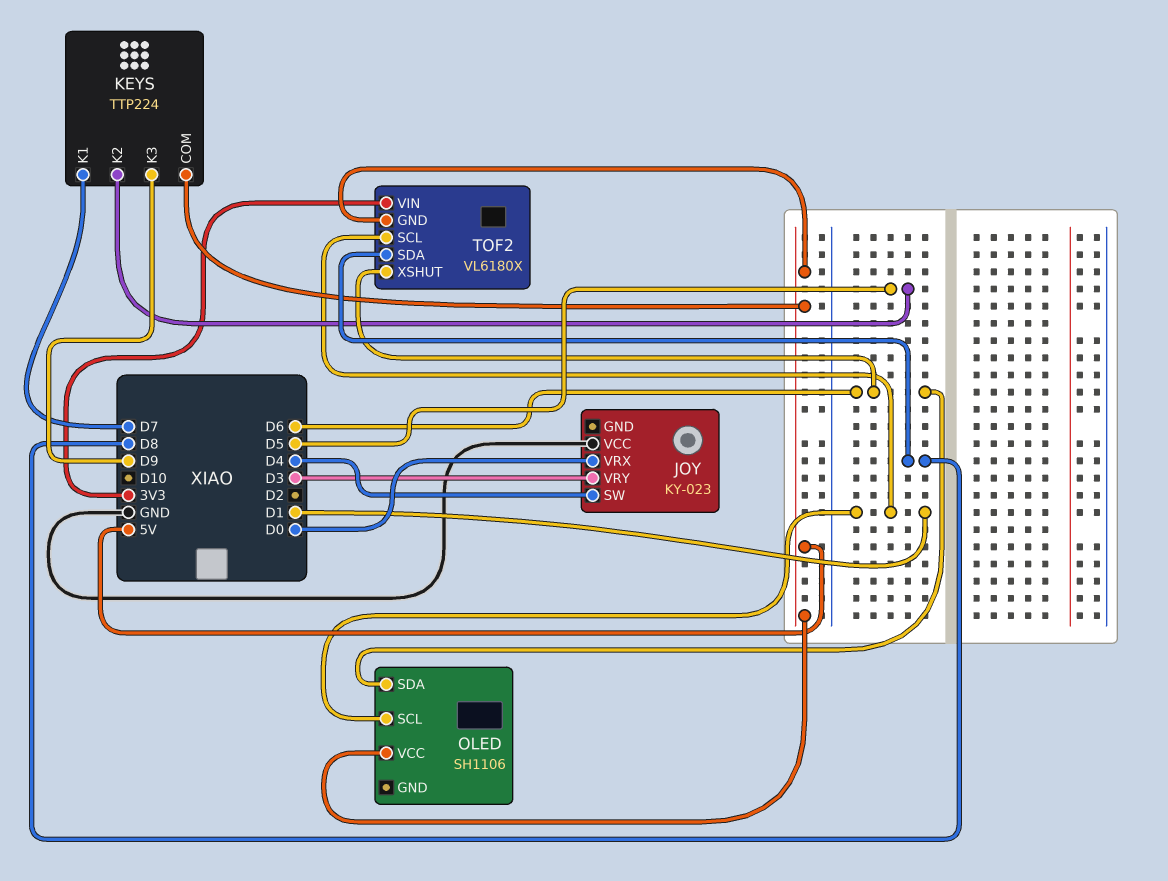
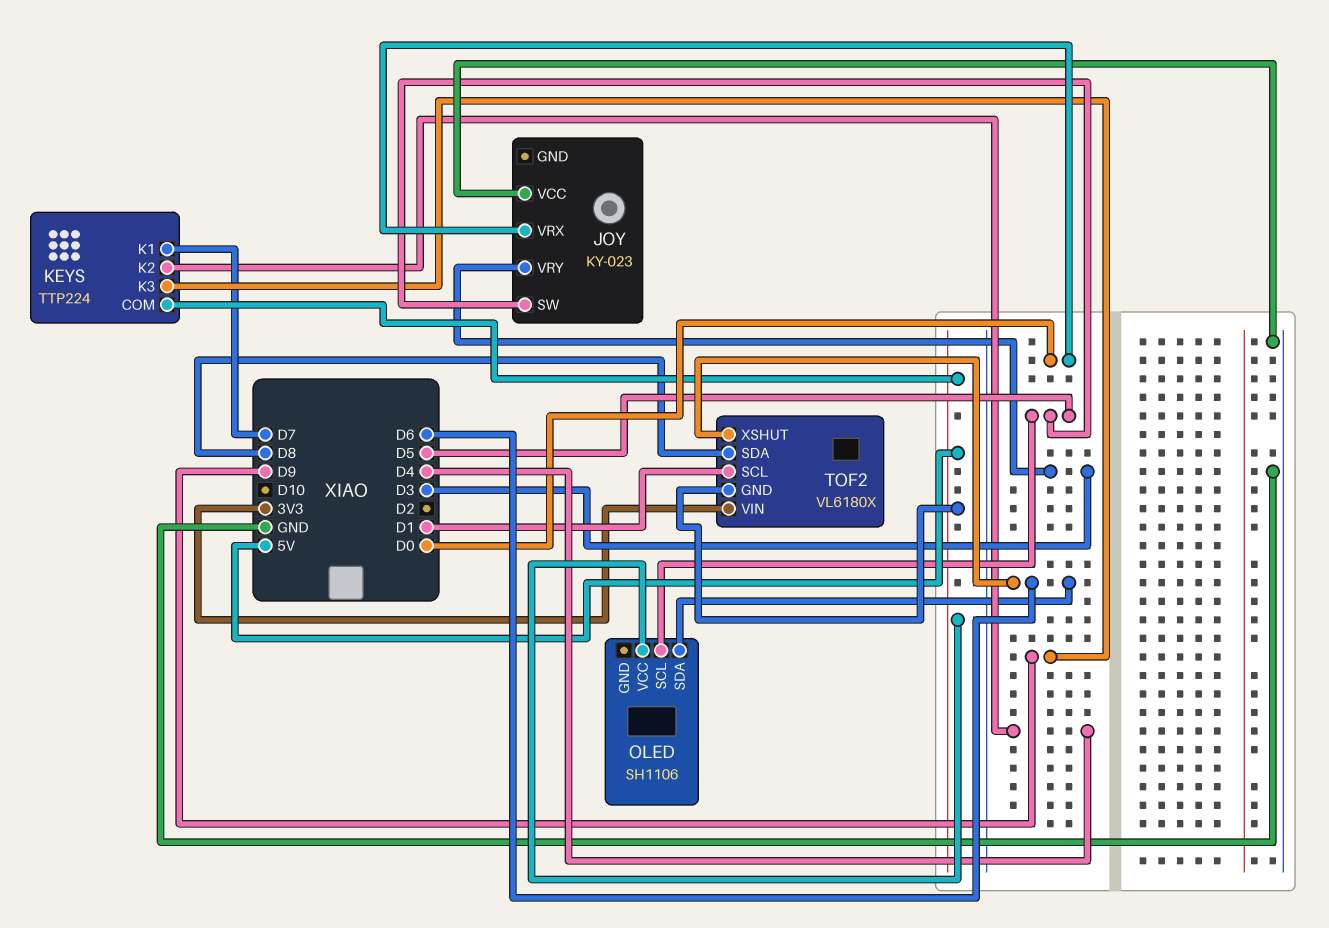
JOY pin SW: D4 -> D5
KEYS pin K2: D5 -> D4
OLED pin SCL: D1 -> D5

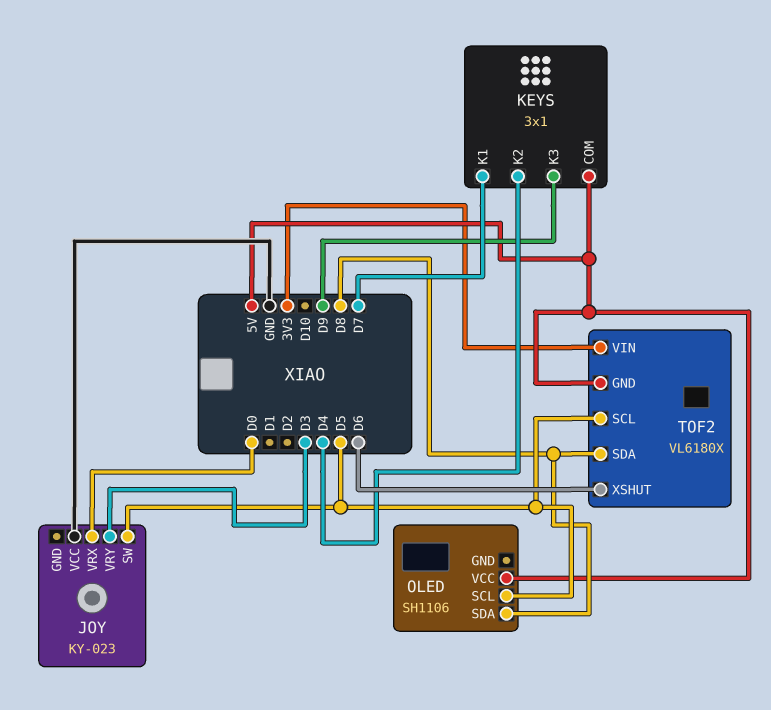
KEYS: TTP224 -> 3x1
OLED pin SDA: D6 -> D8
TOF2 pin SCL: D1 -> D5

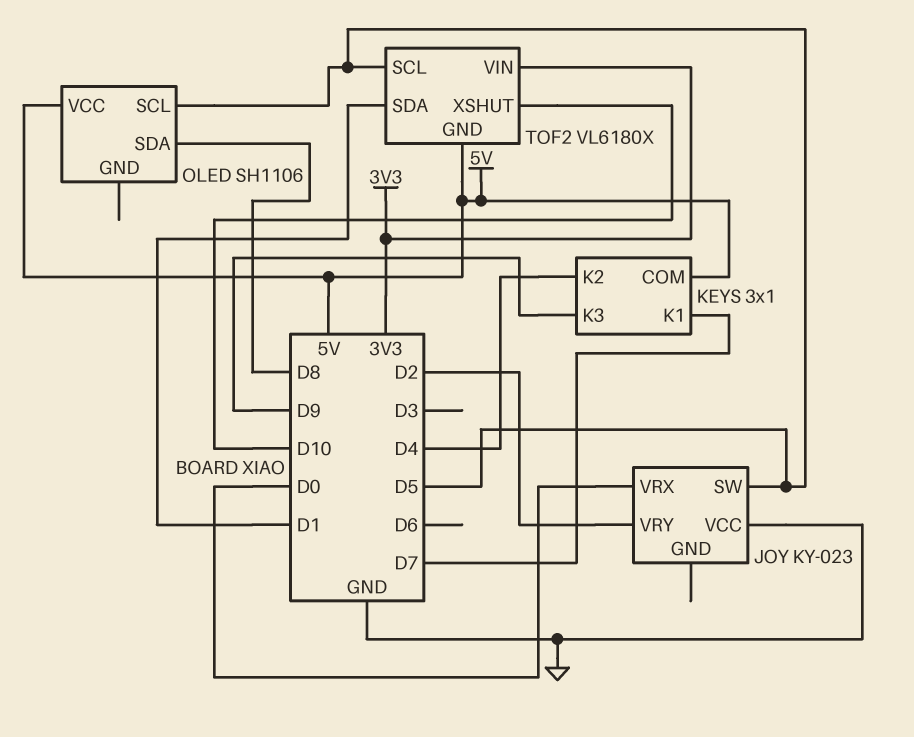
JOY pin VRY: D3 -> D2
TOF2 pin SDA: D8 -> D1
TOF2 pin XSHUT: D6 -> D10

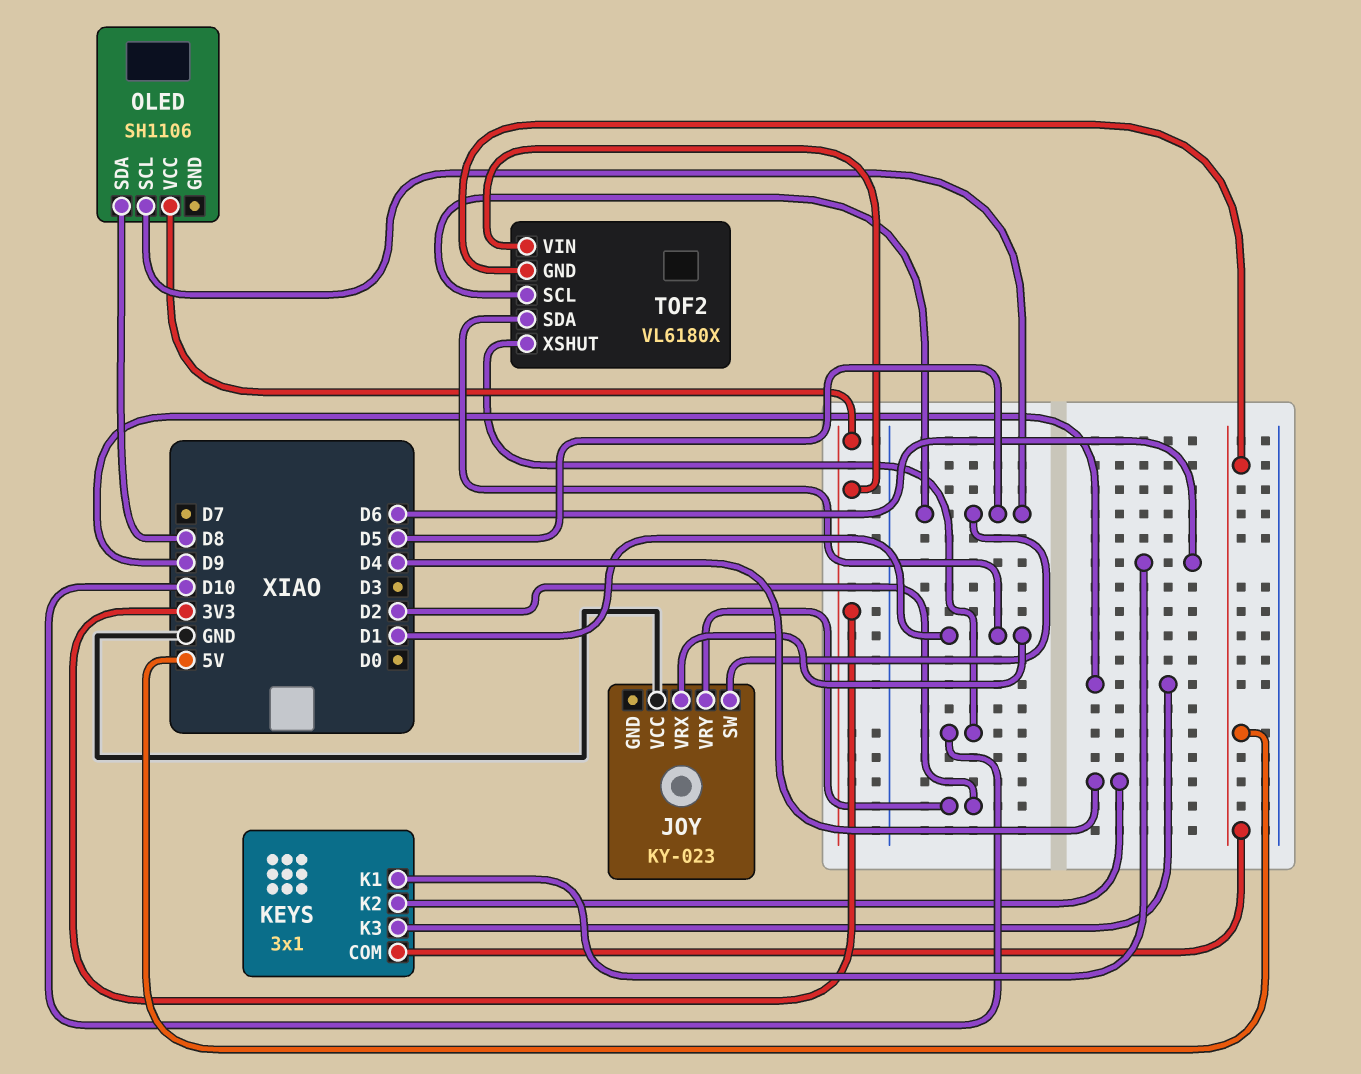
JOY pin VRX: D0 -> D1
KEYS pin K1: D7 -> D6
OLED pin VCC: 5V -> 3V3

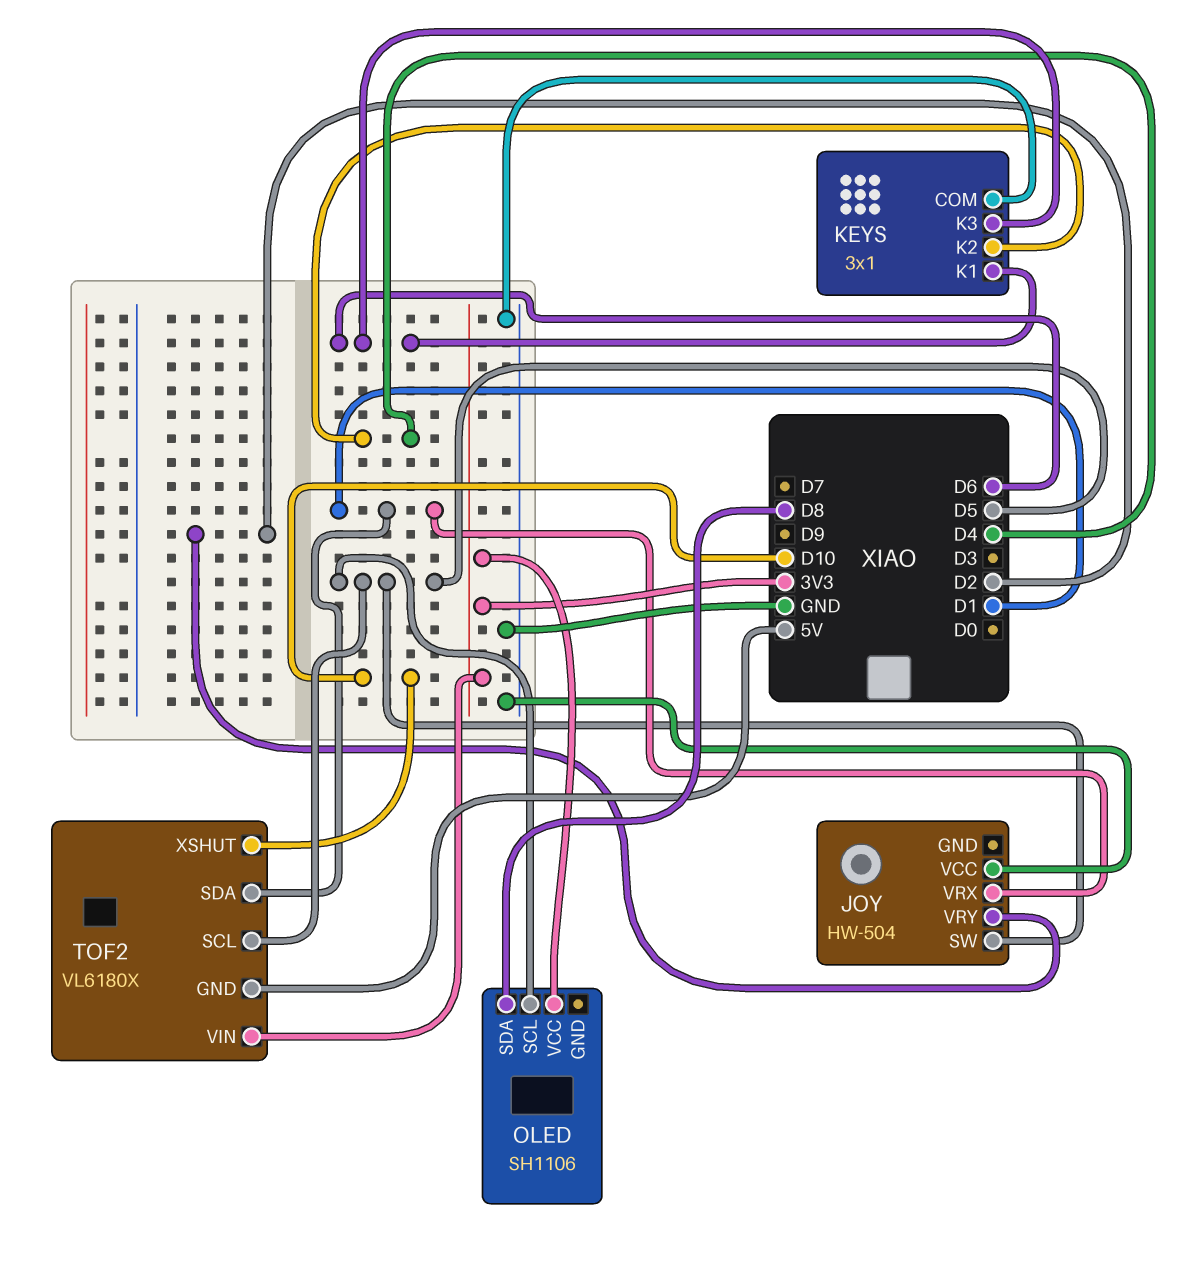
JOY: KY-023 -> HW-504
KEYS pin COM: 5V -> GND
KEYS pin K3: D9 -> D6

